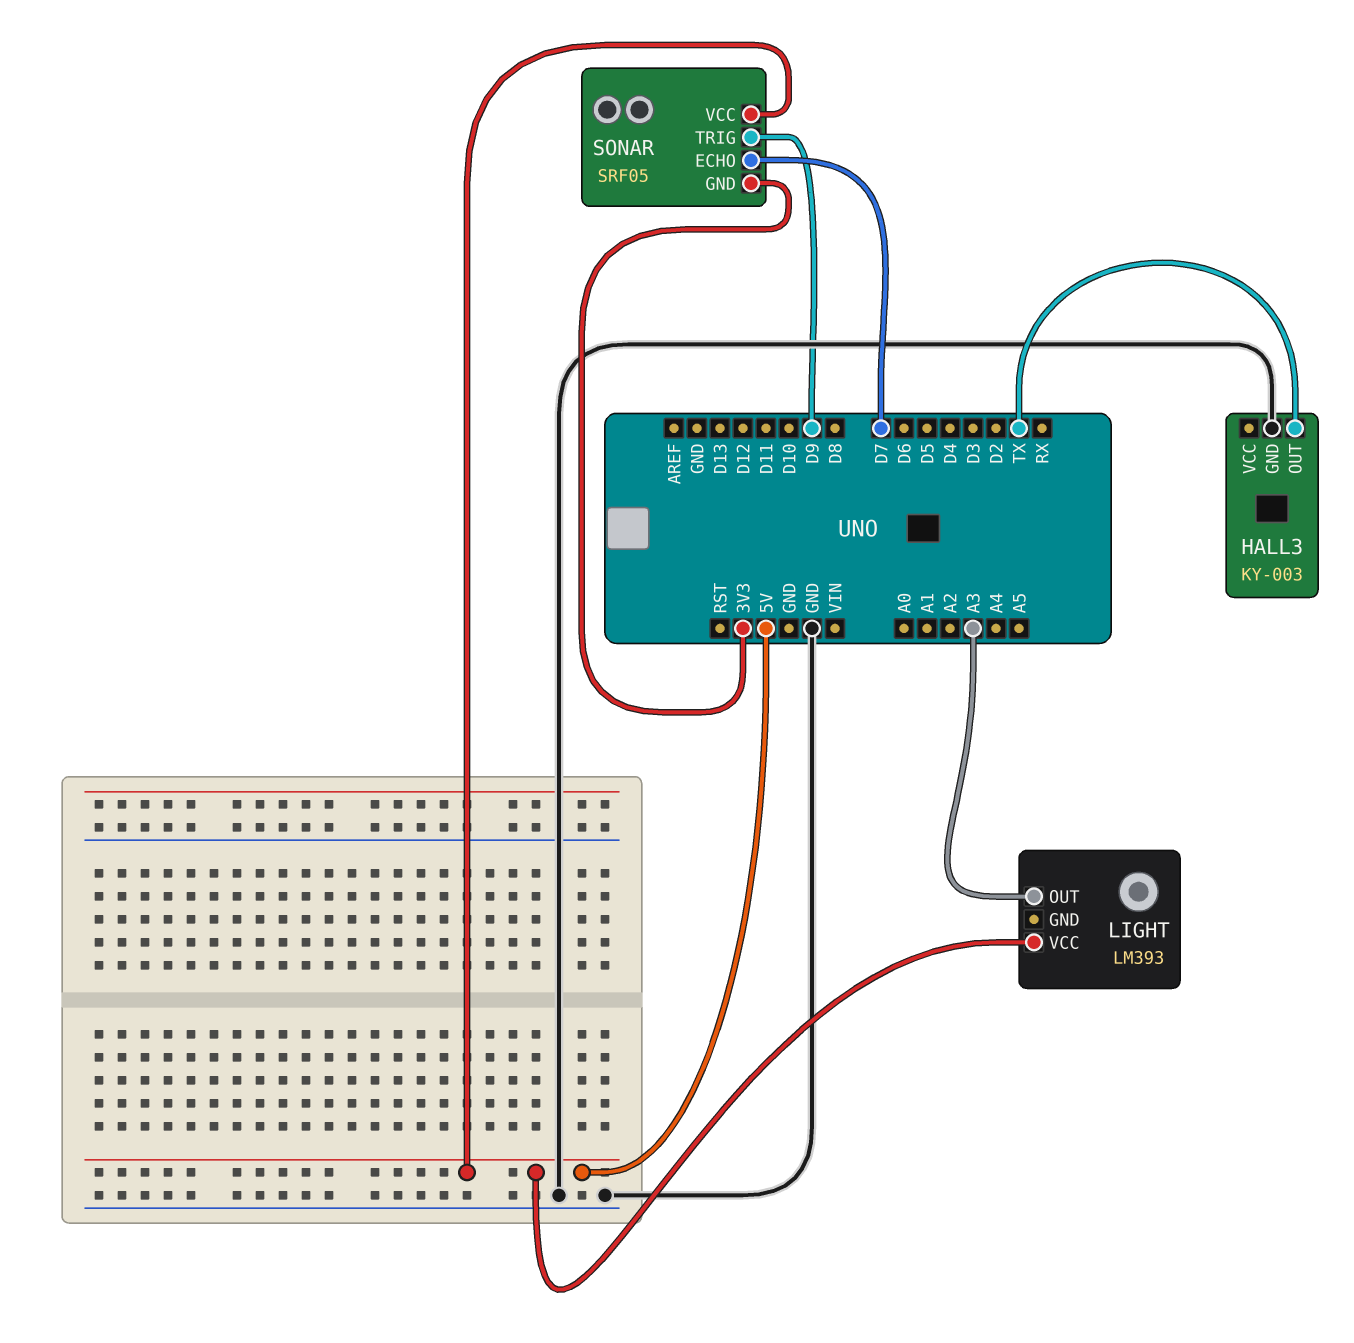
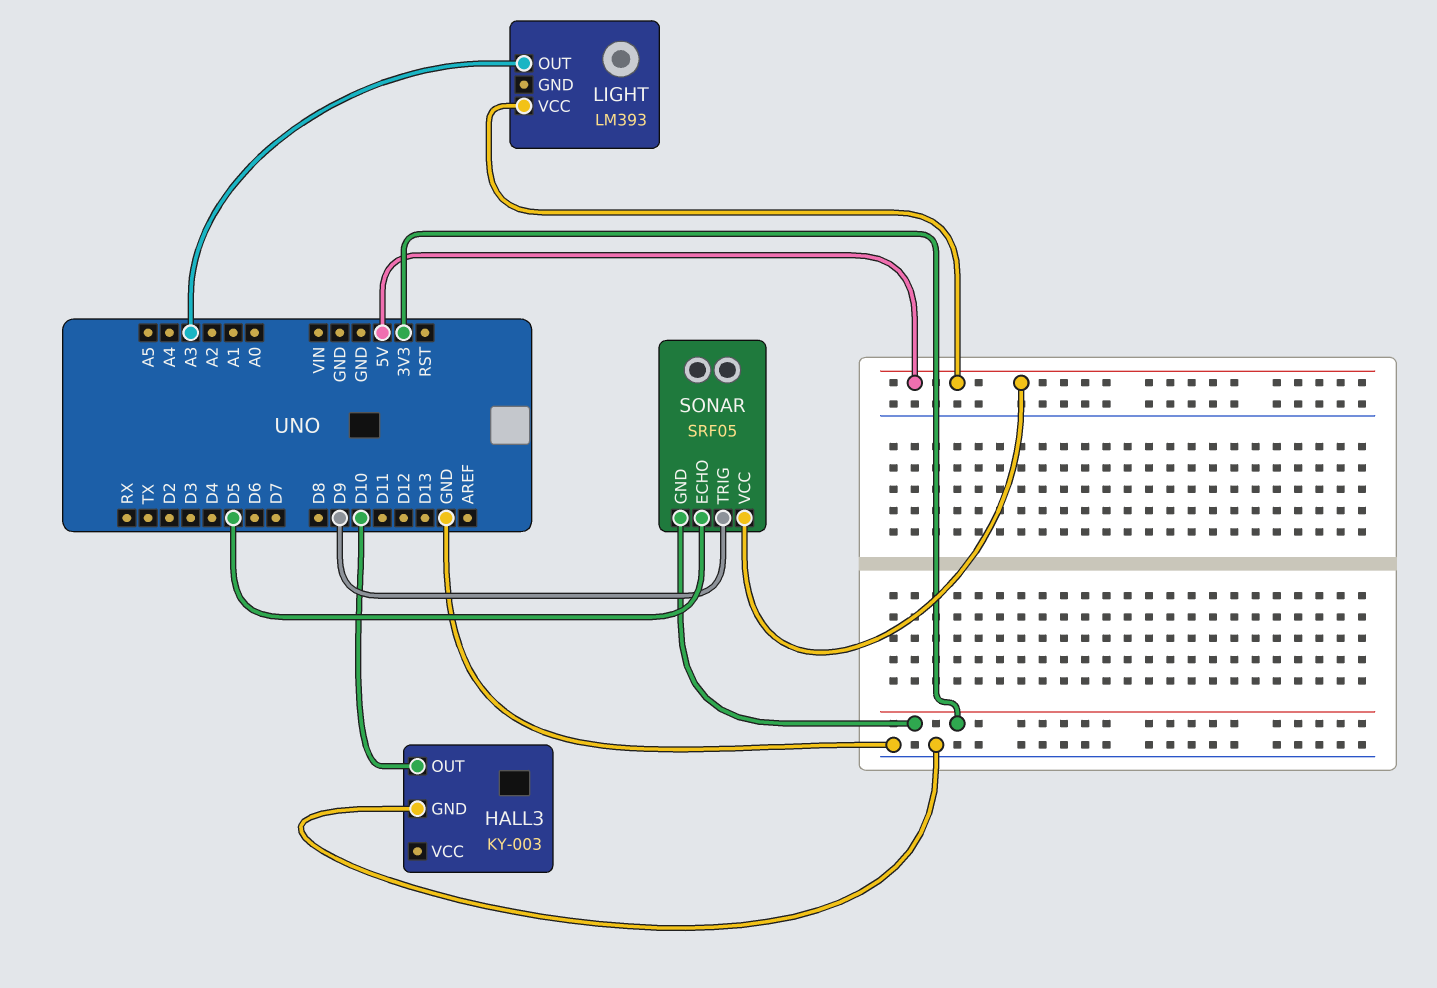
HALL3 pin OUT: TX -> D10
SONAR pin ECHO: D7 -> D5

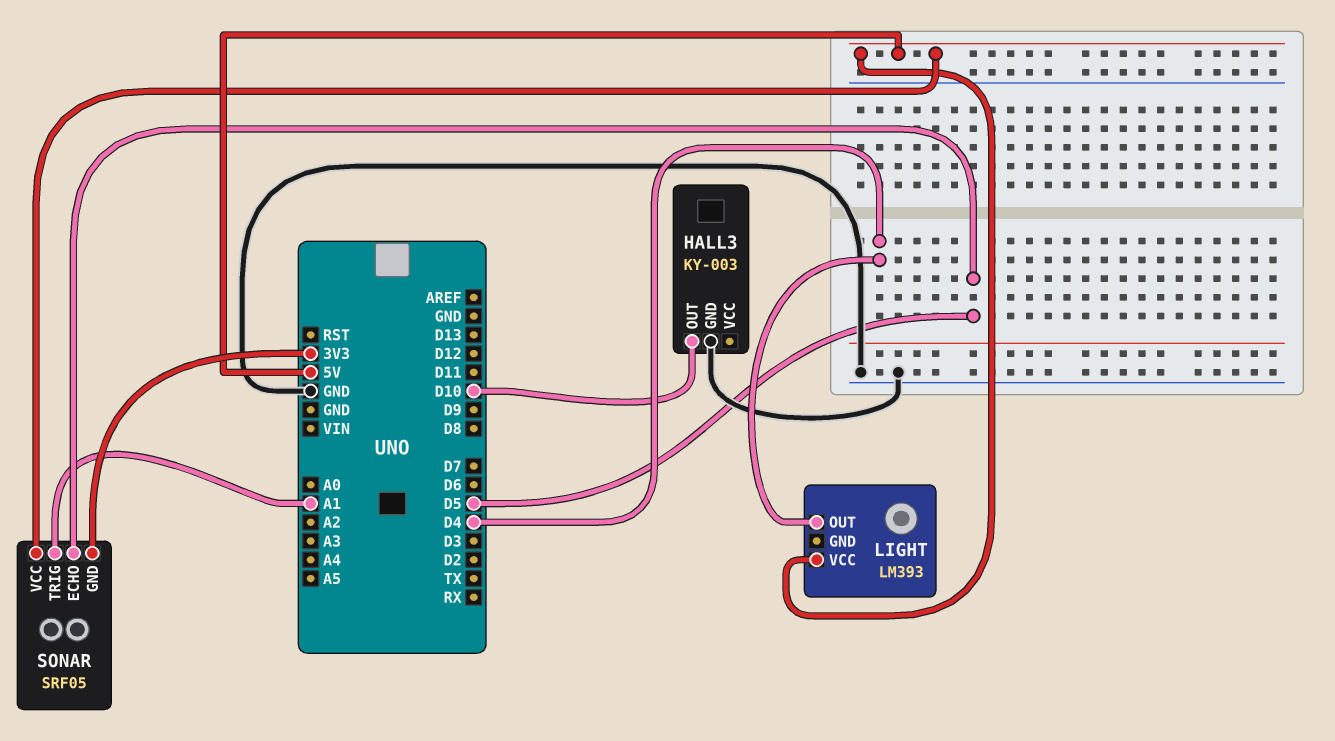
LIGHT pin OUT: A3 -> D4
SONAR pin TRIG: D9 -> A1

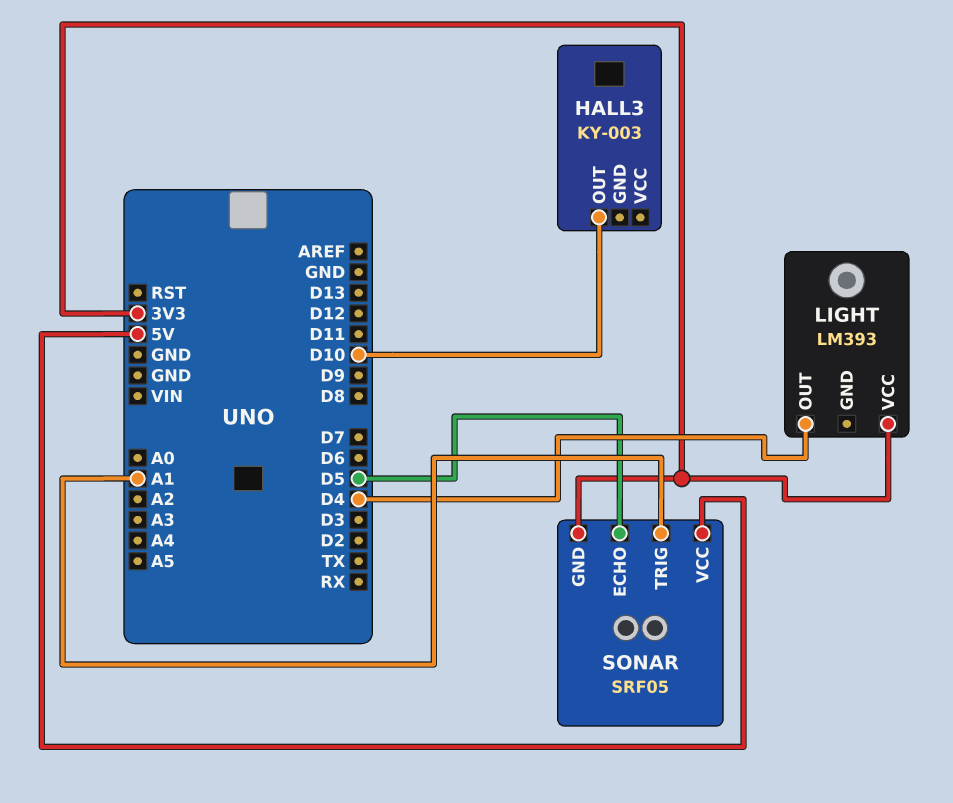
HALL3 pin GND: GND -> none
LIGHT pin VCC: 5V -> 3V3

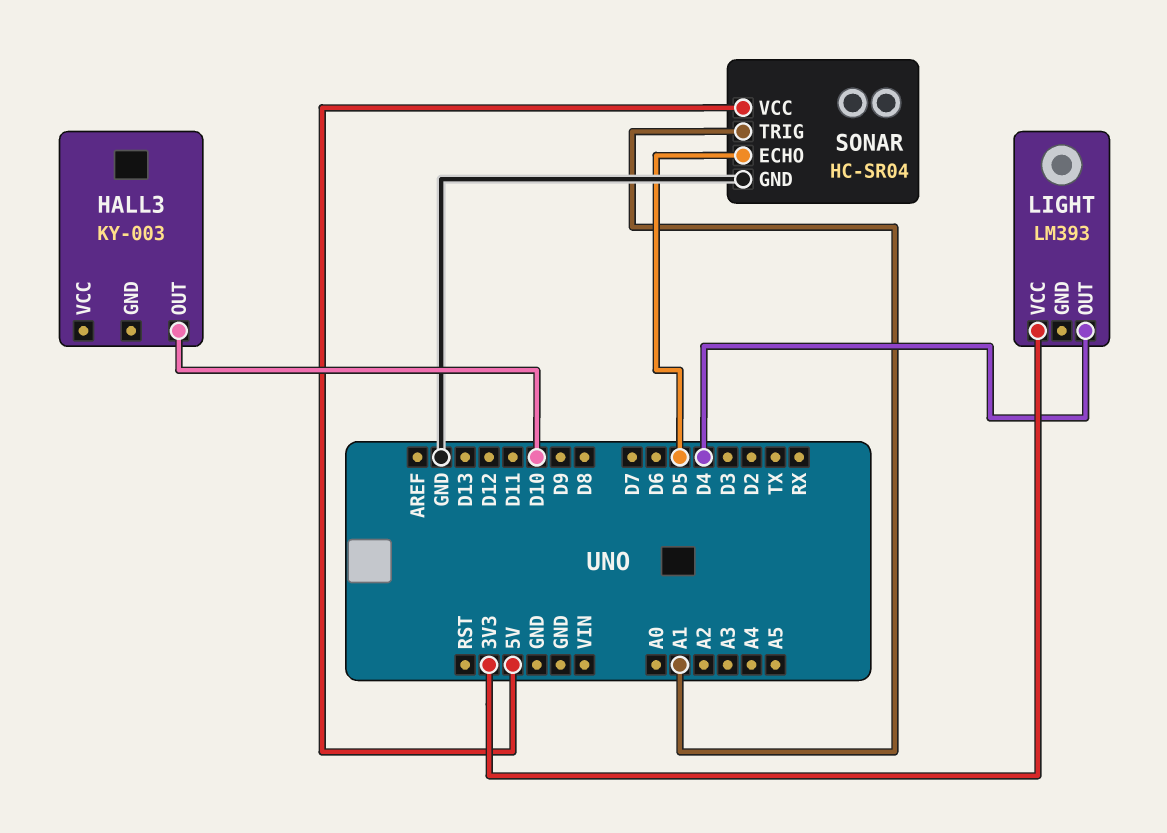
SONAR: SRF05 -> HC-SR04
SONAR pin GND: 3V3 -> GND

